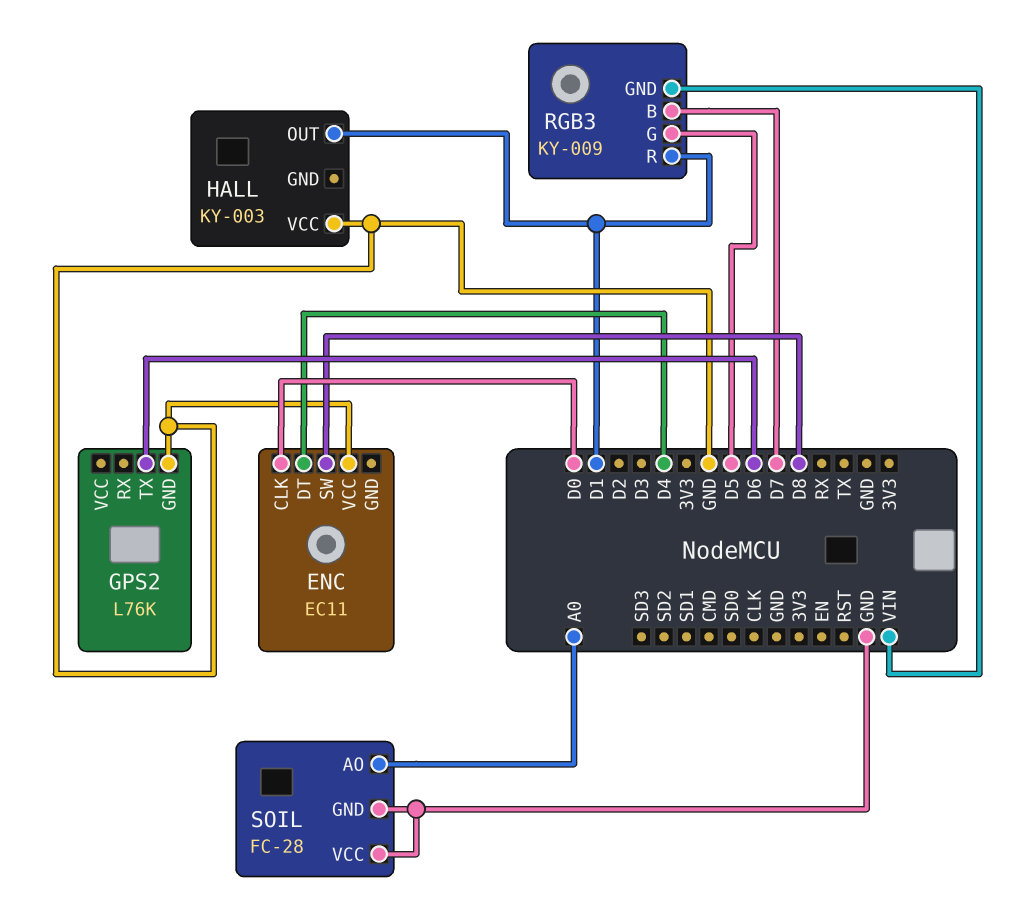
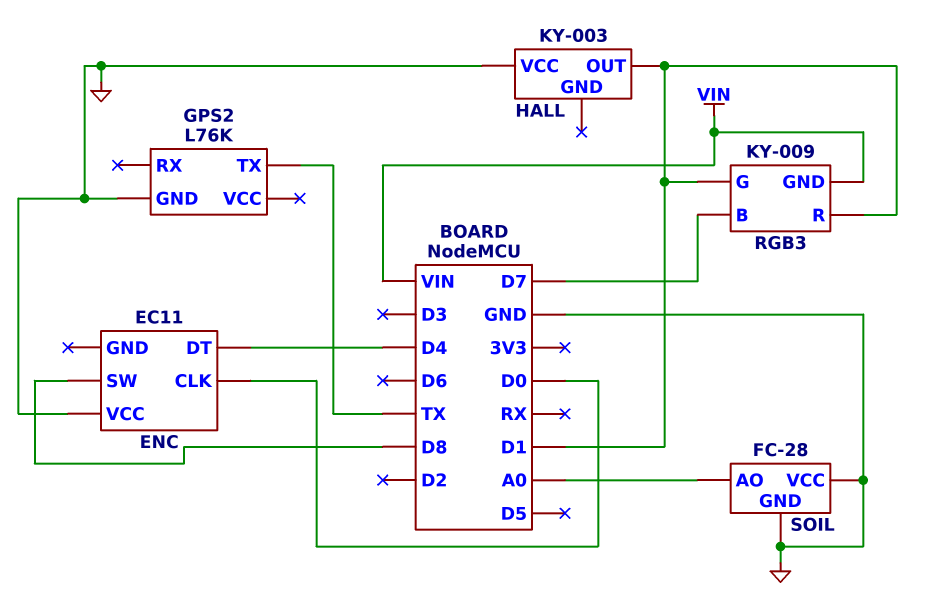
GPS2 pin TX: D6 -> TX
RGB3 pin G: D5 -> D1

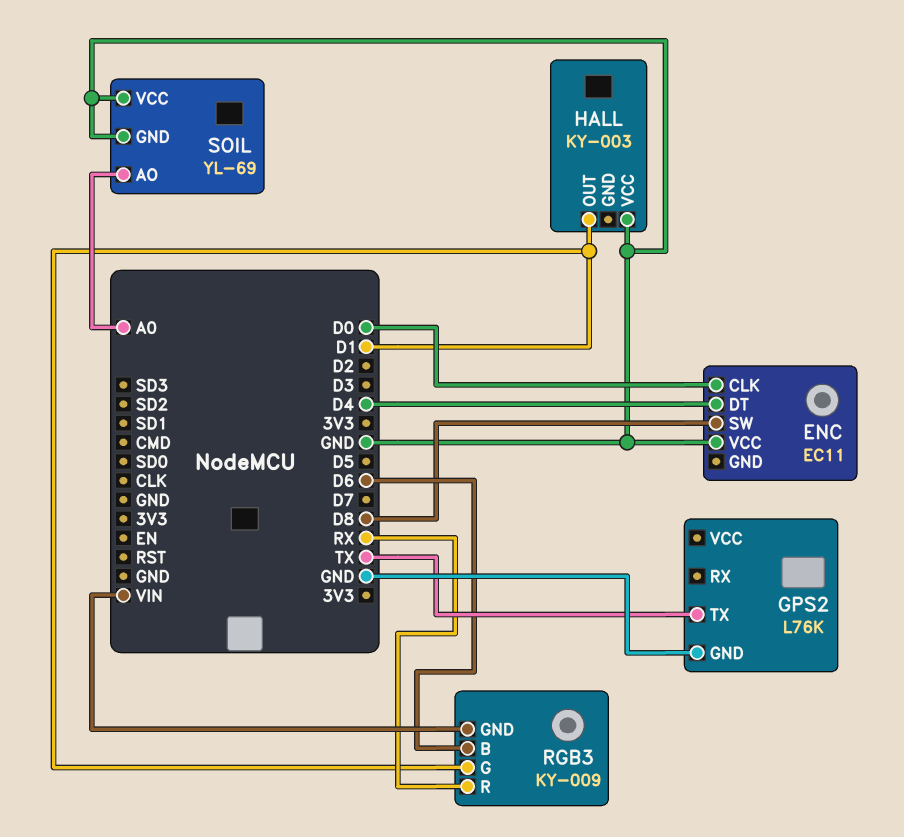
RGB3 pin B: D7 -> D6
RGB3 pin R: D1 -> RX
SOIL: FC-28 -> YL-69

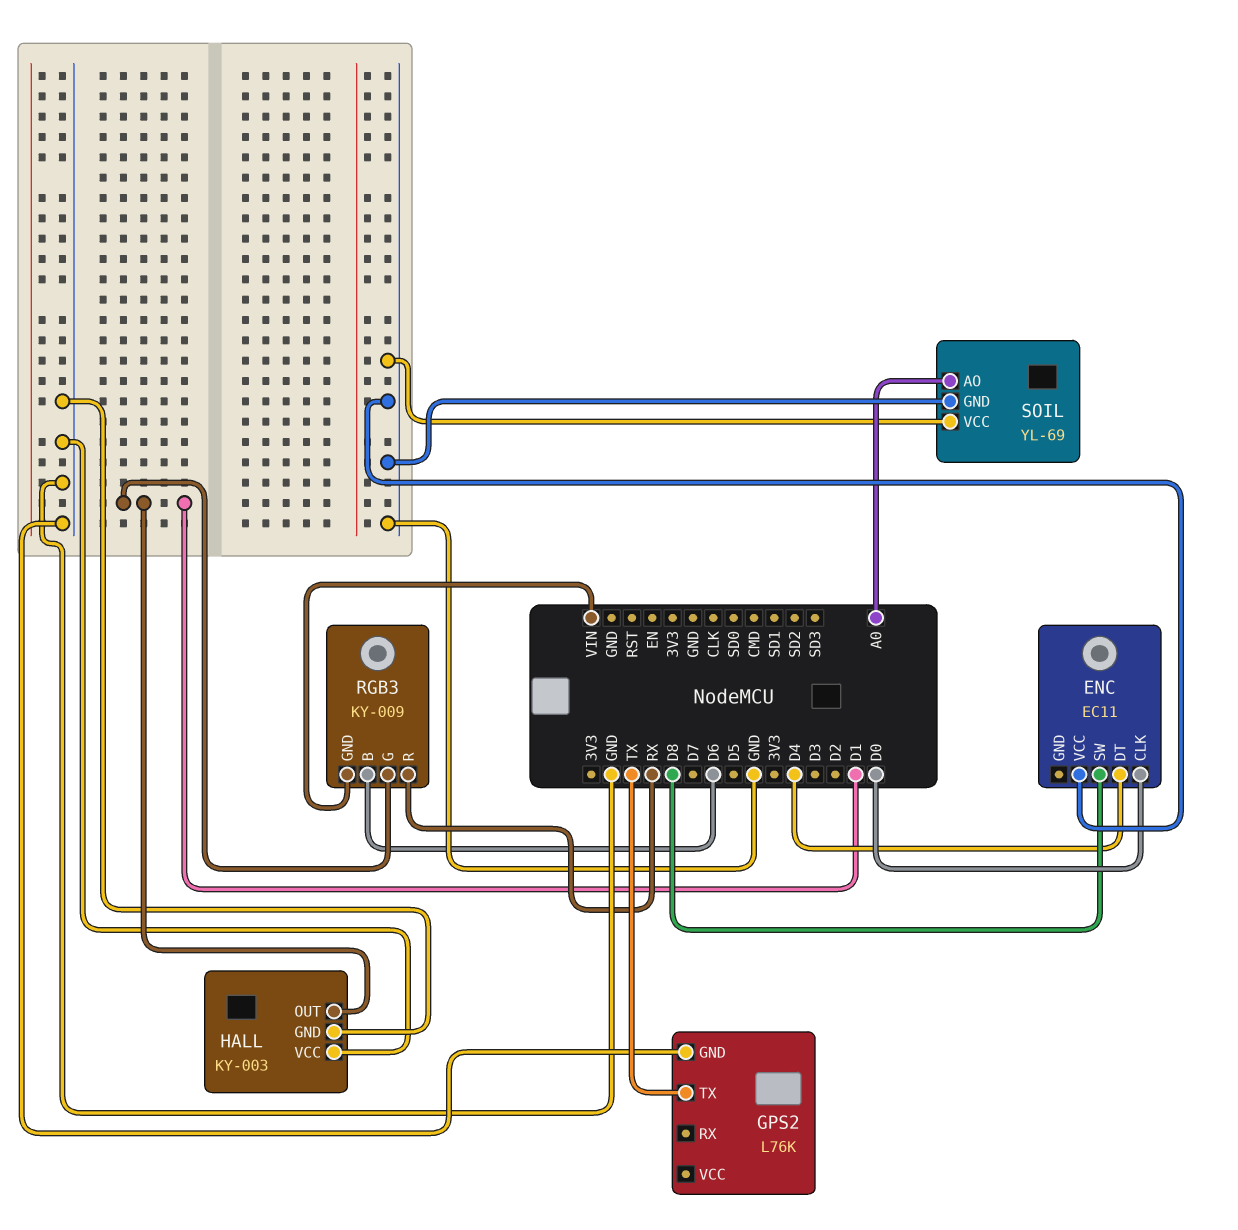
HALL pin GND: none -> GND

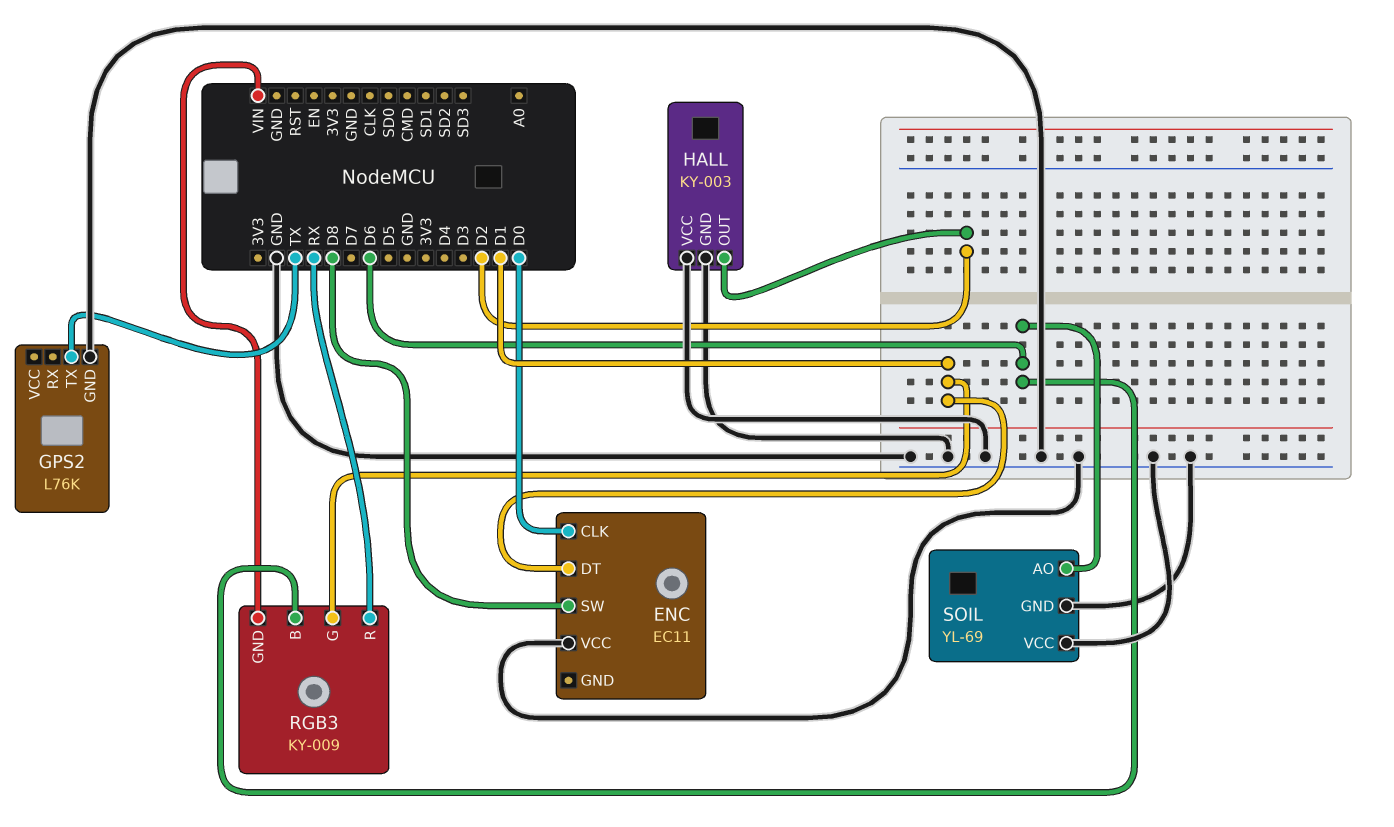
ENC pin DT: D4 -> D1
HALL pin OUT: D1 -> D2
SOIL pin AO: A0 -> D6

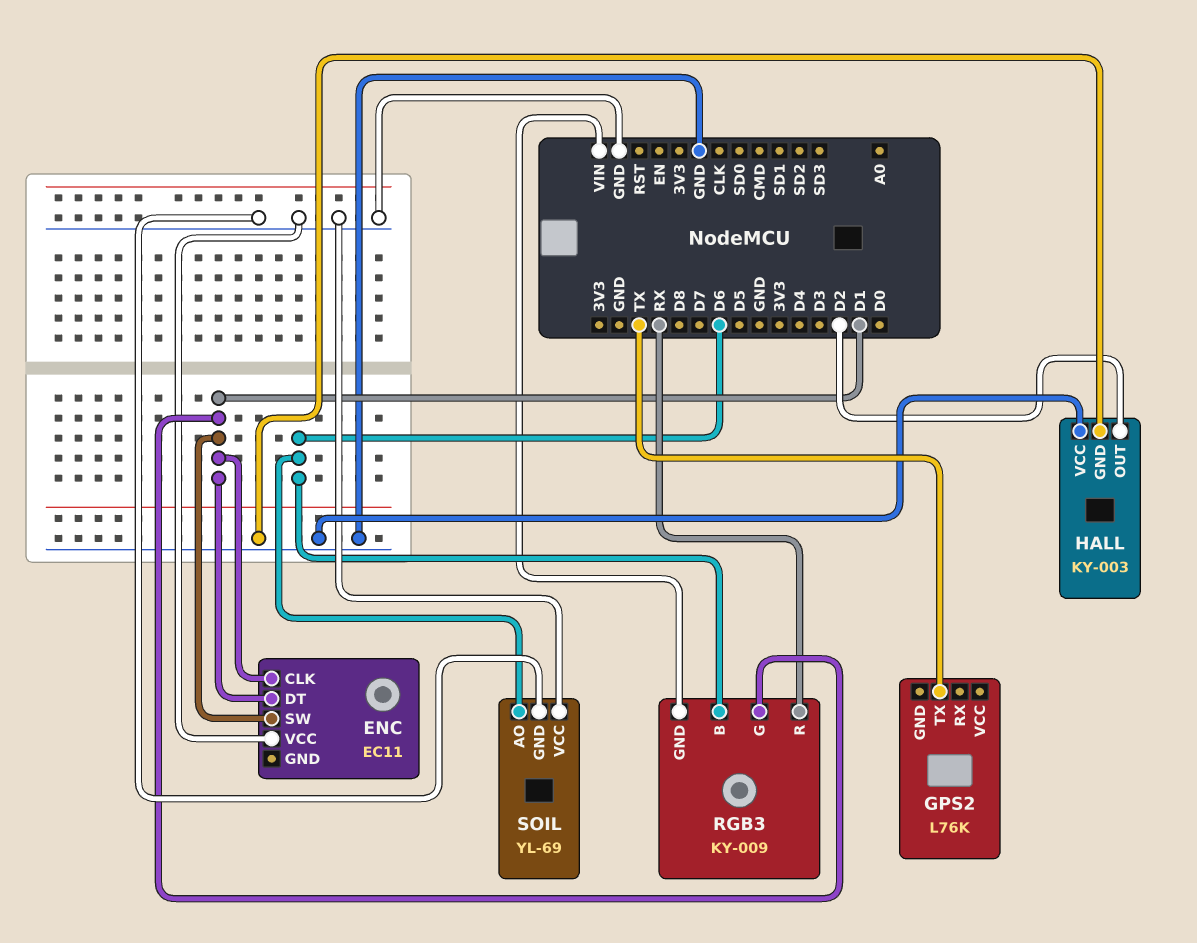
ENC pin CLK: D0 -> D1
ENC pin SW: D8 -> D1
GPS2 pin GND: GND -> none

